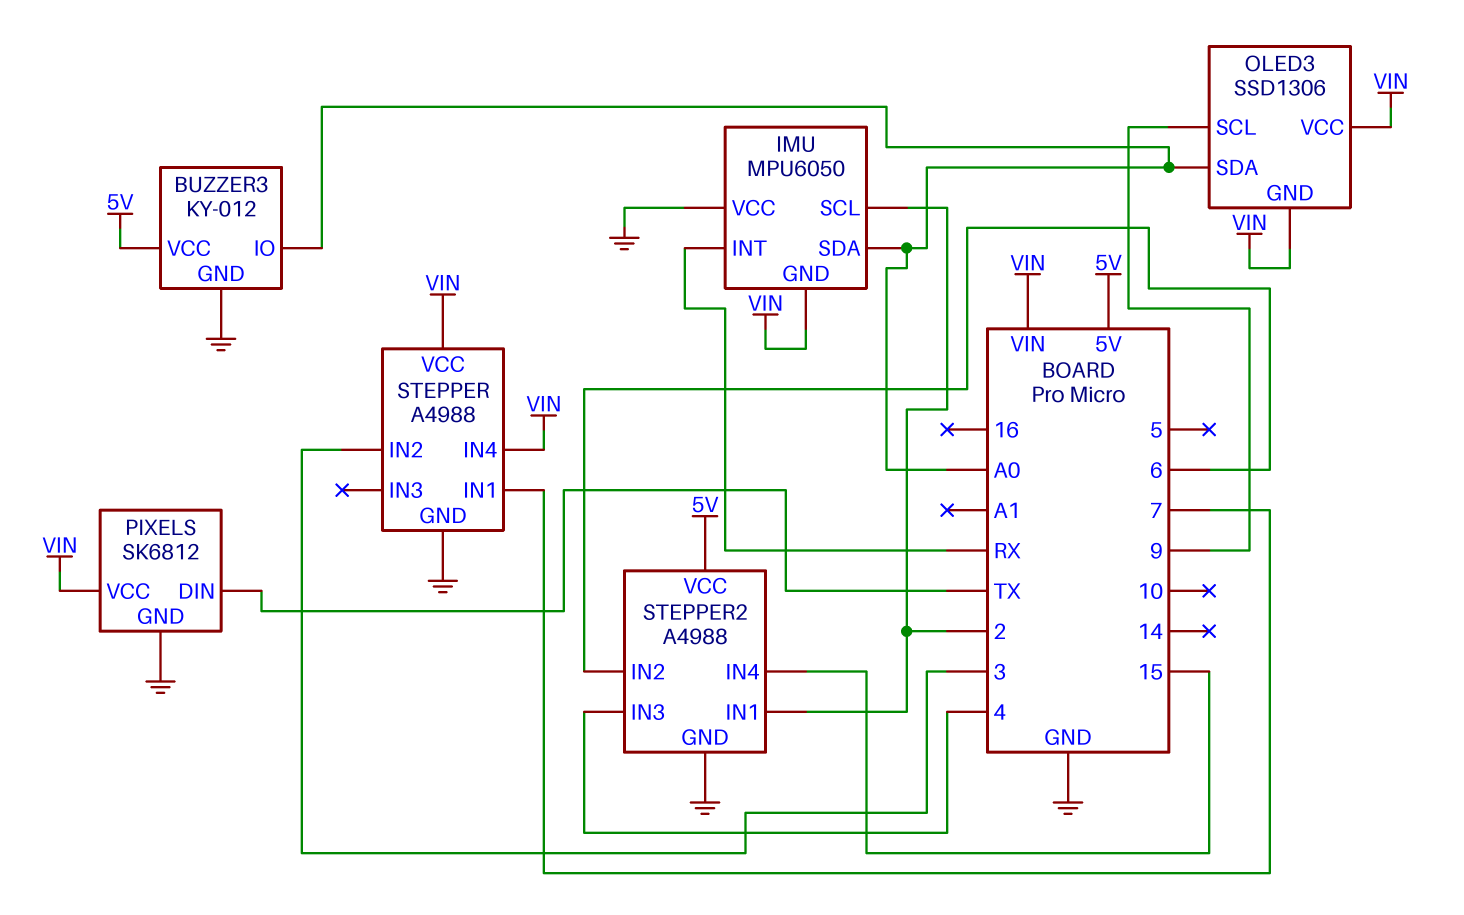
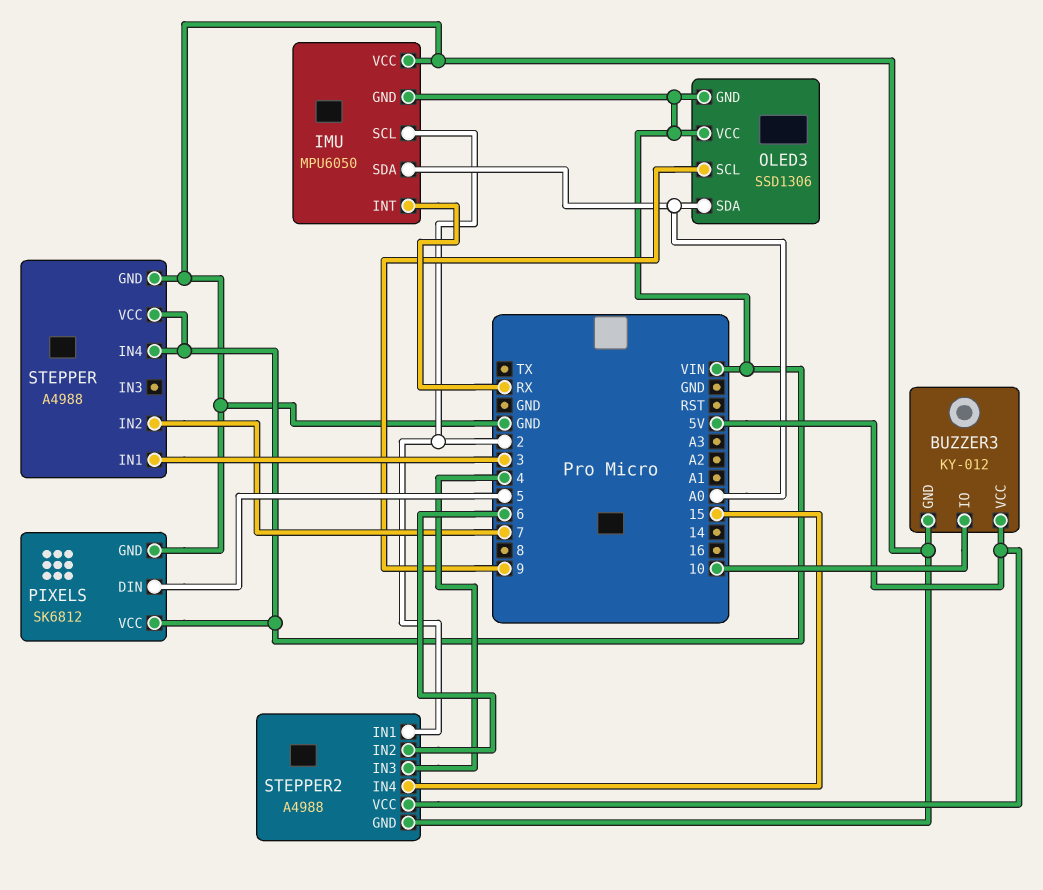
BUZZER3 pin IO: A0 -> 10
PIXELS pin DIN: TX -> 5
STEPPER pin IN1: 7 -> 3
STEPPER pin IN2: 3 -> 7

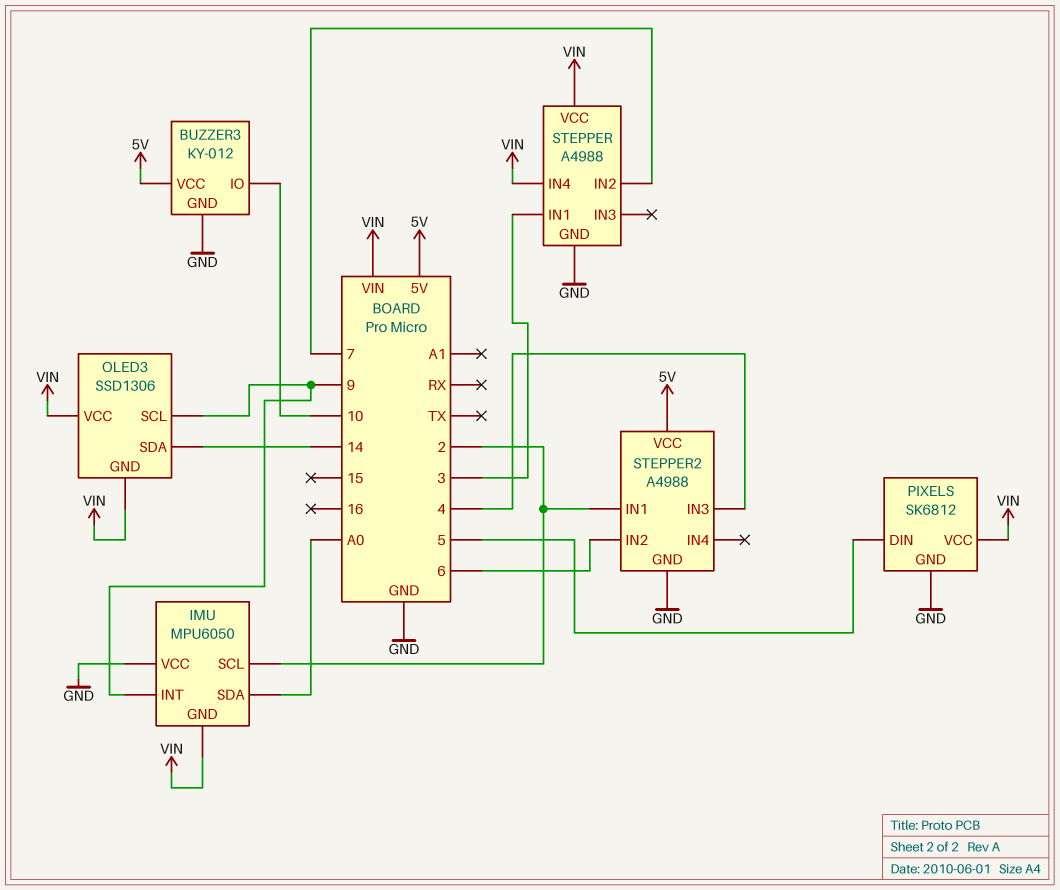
IMU pin INT: RX -> 9
OLED3 pin SDA: A0 -> 14
STEPPER2 pin IN4: 15 -> none

